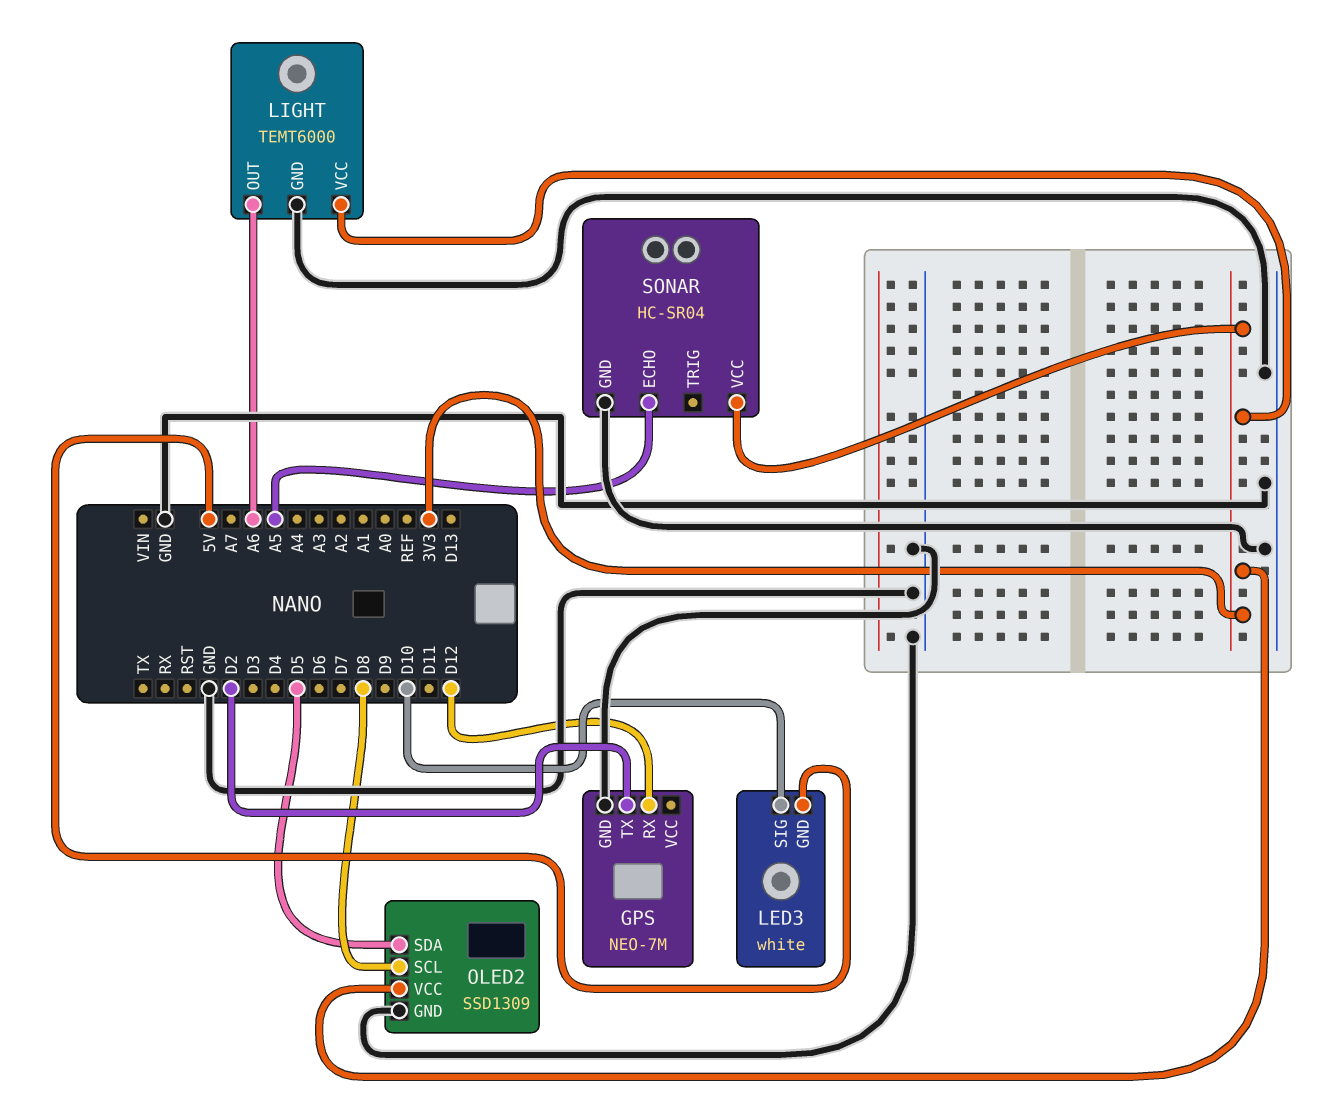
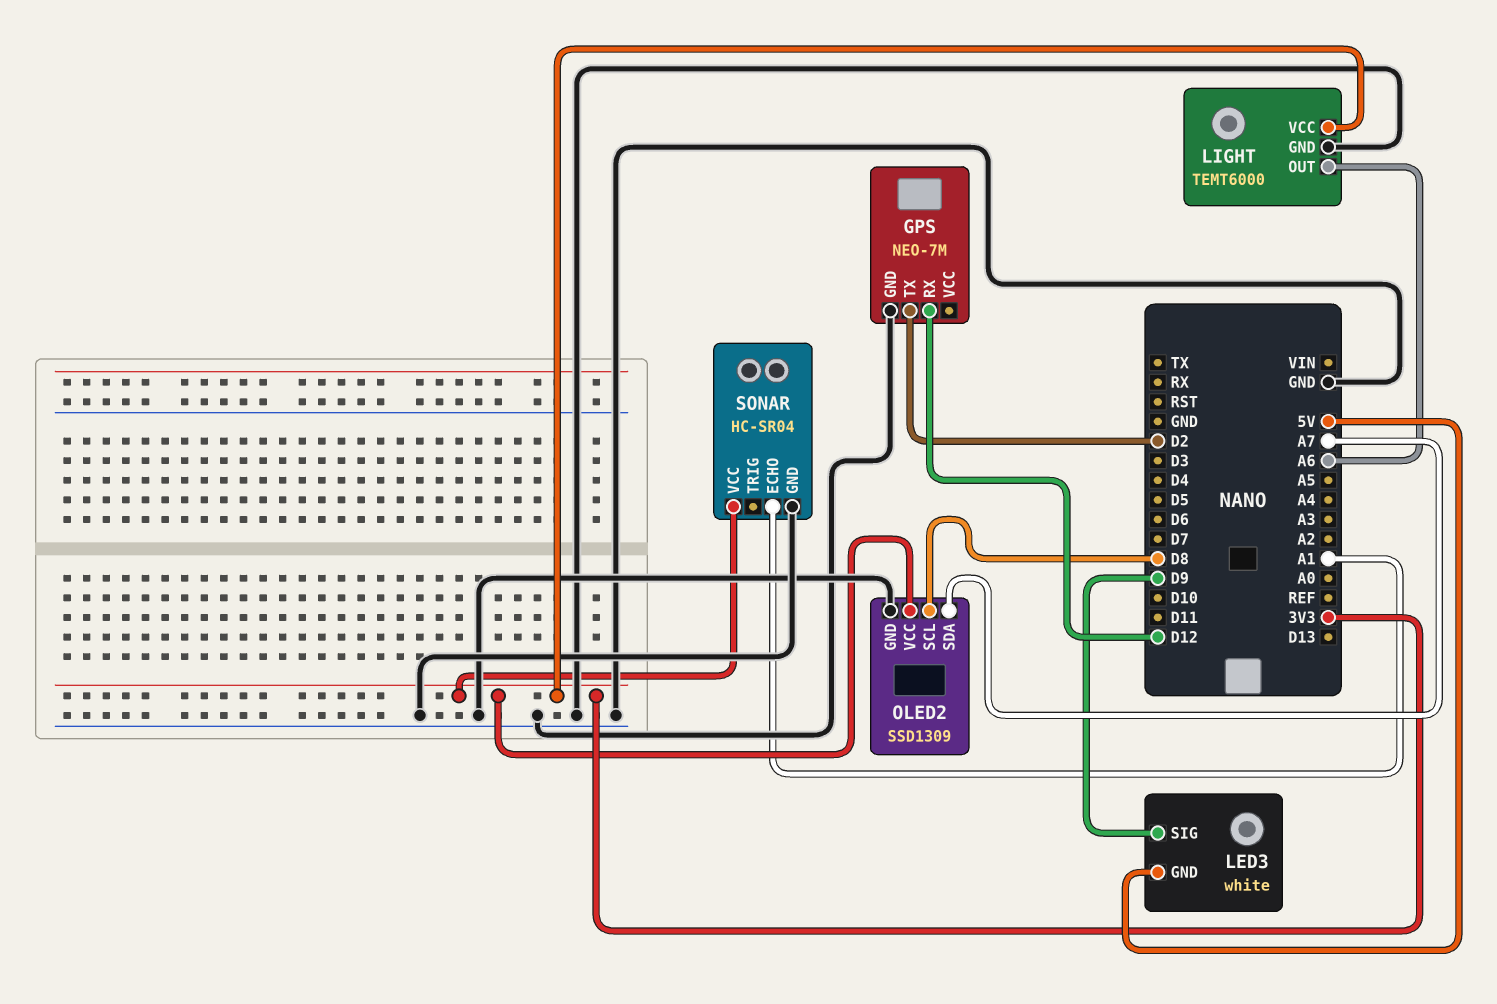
LED3 pin SIG: D10 -> D9
OLED2 pin SDA: D5 -> A7
SONAR pin ECHO: A5 -> A1

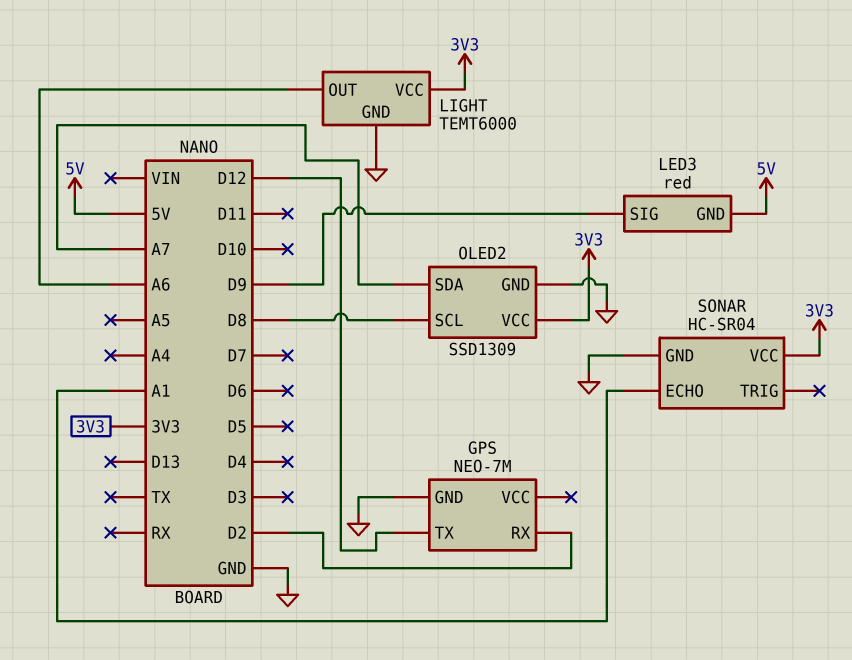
GPS pin RX: D12 -> D2
GPS pin TX: D2 -> D12
LED3: white -> red

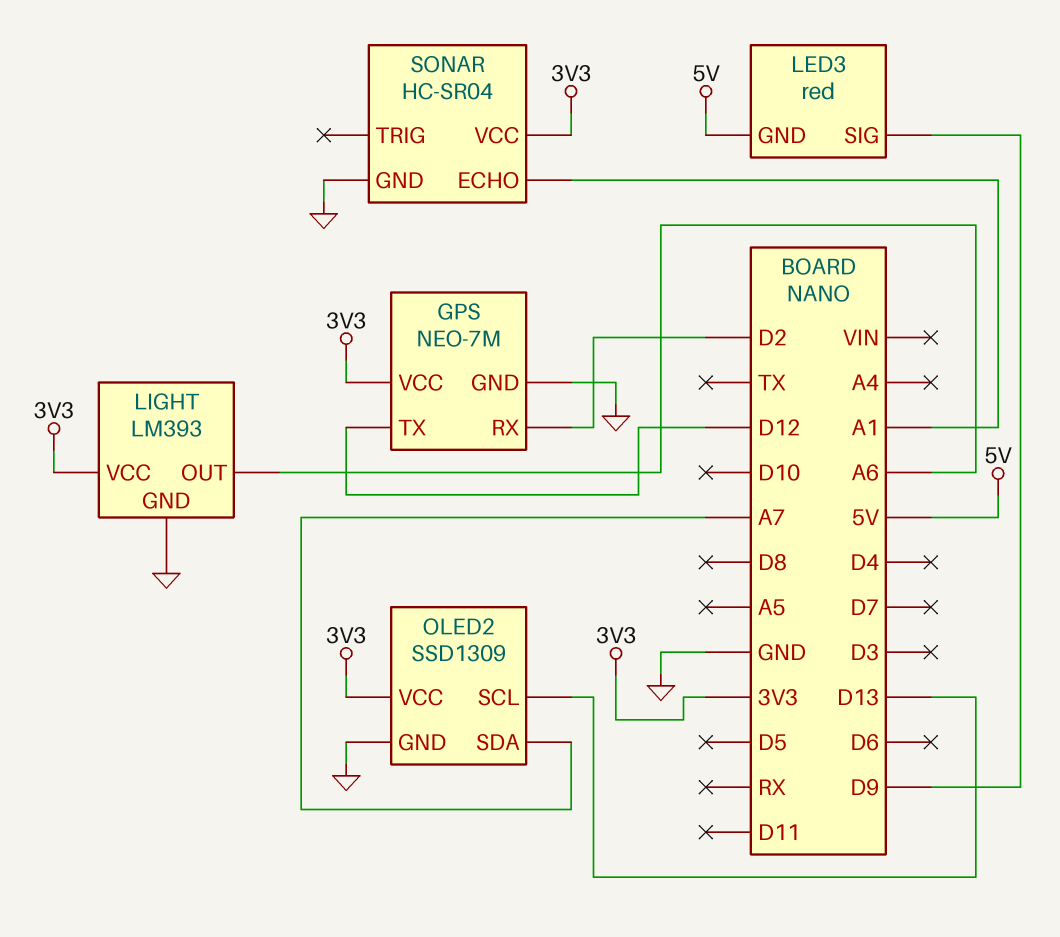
GPS pin VCC: none -> 3V3
LIGHT: TEMT6000 -> LM393
OLED2 pin SCL: D8 -> D13

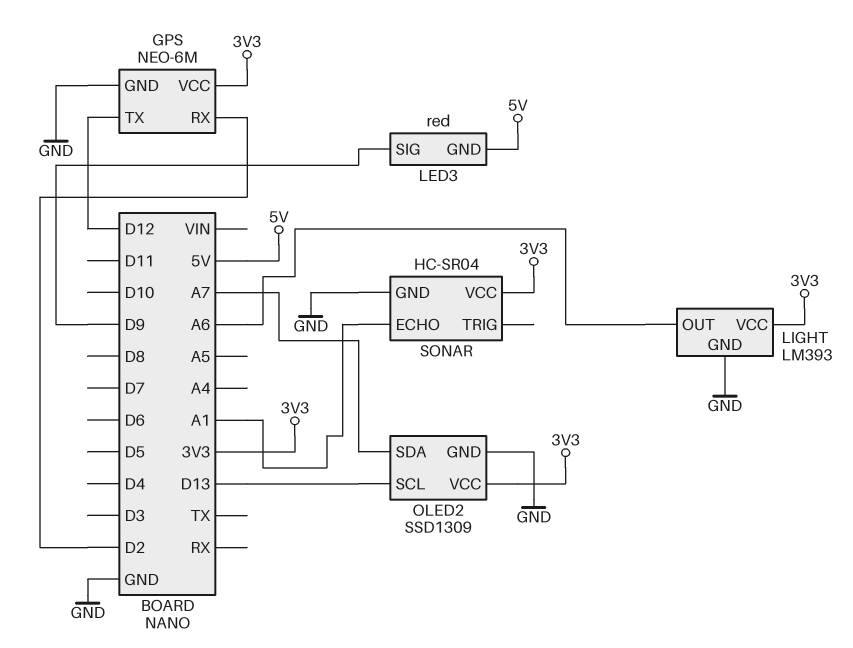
GPS: NEO-7M -> NEO-6M

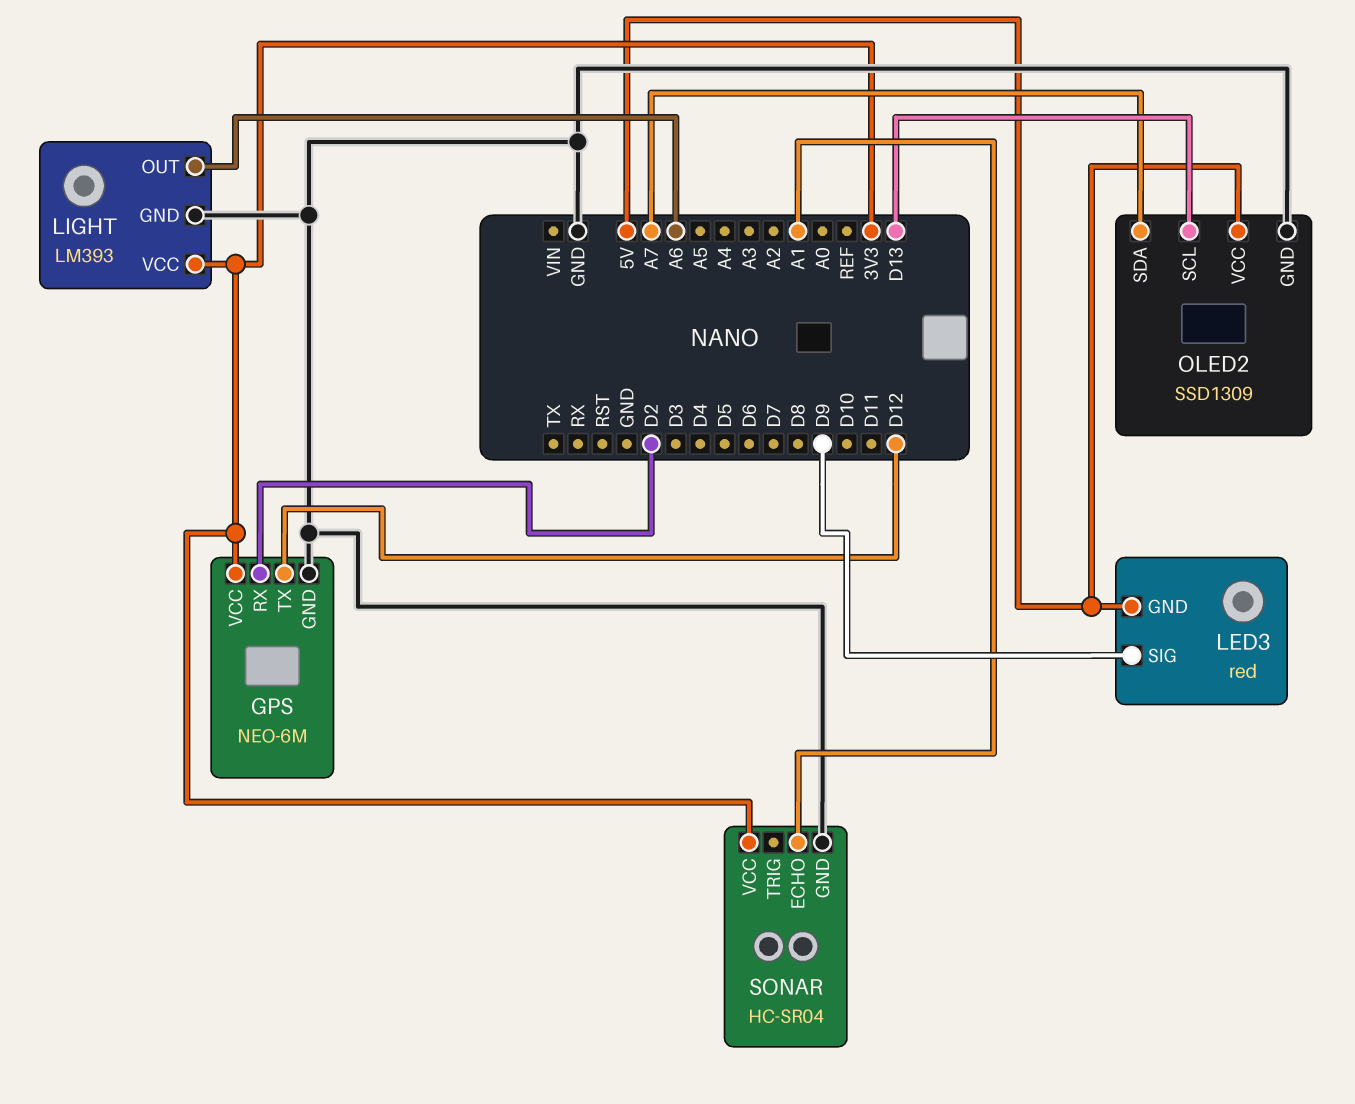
OLED2 pin VCC: 3V3 -> 5V

